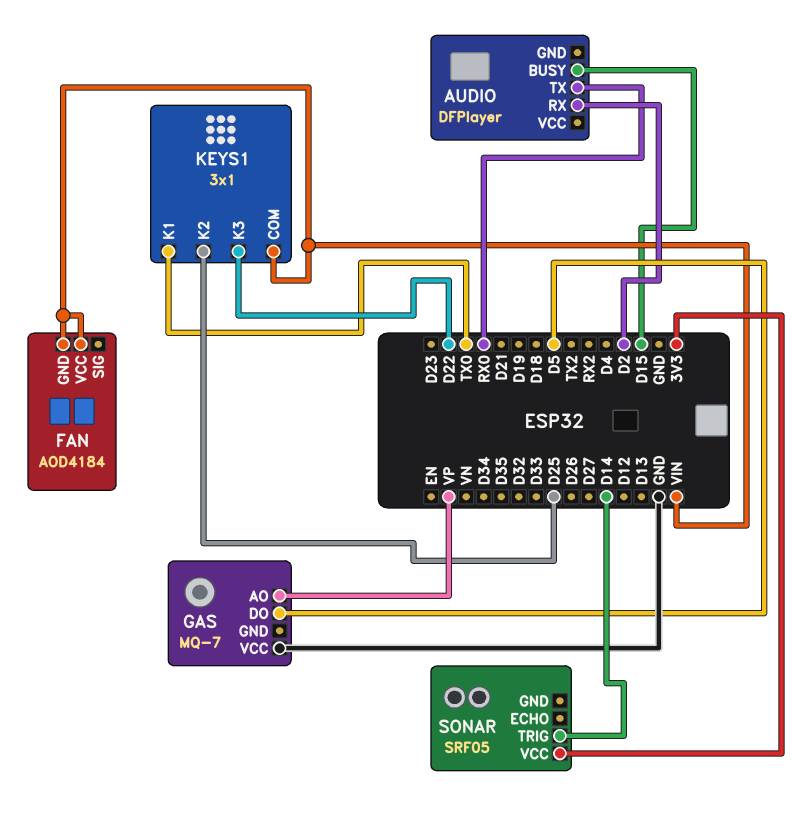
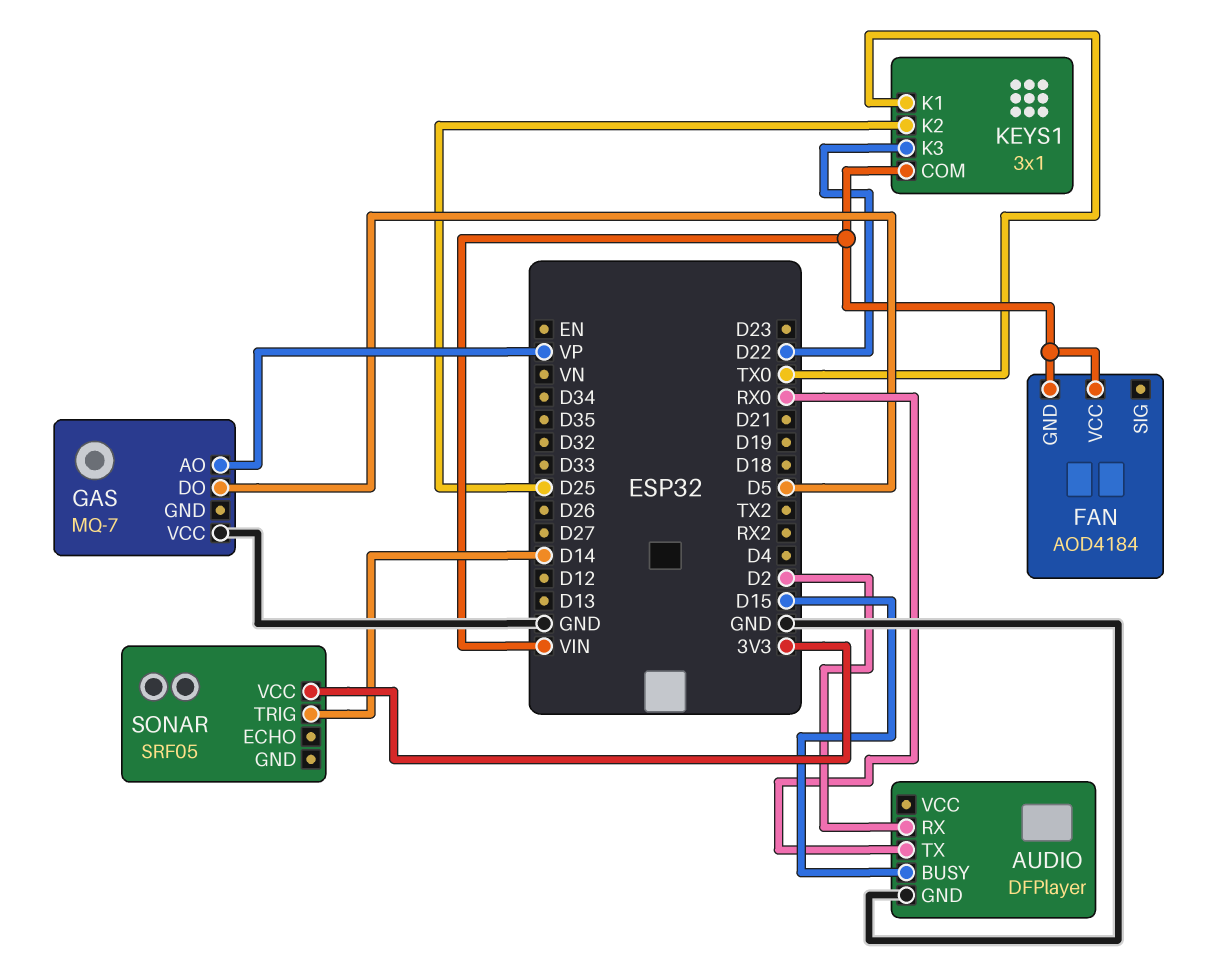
AUDIO pin GND: none -> GND

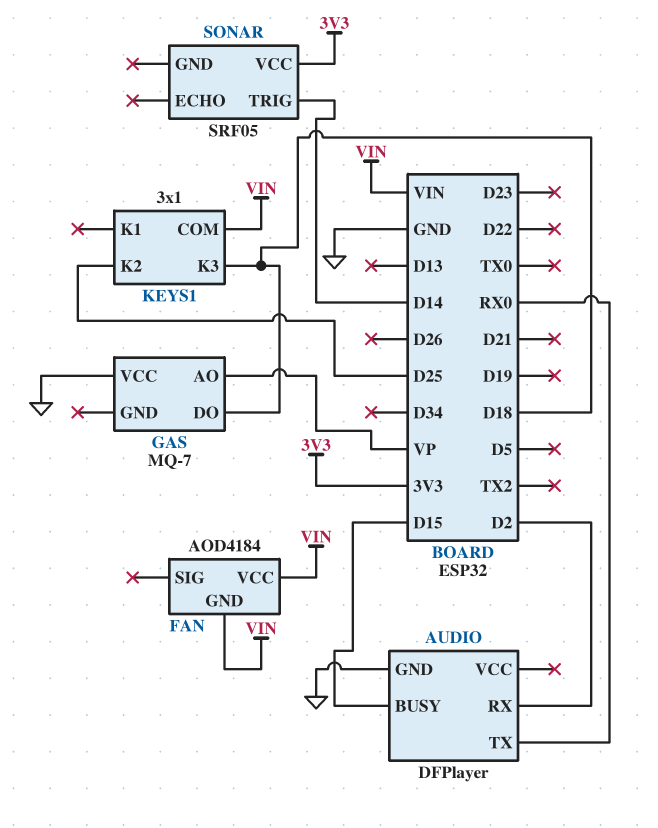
GAS pin DO: D5 -> D18
KEYS1 pin K1: TX0 -> none
KEYS1 pin K3: D22 -> D18

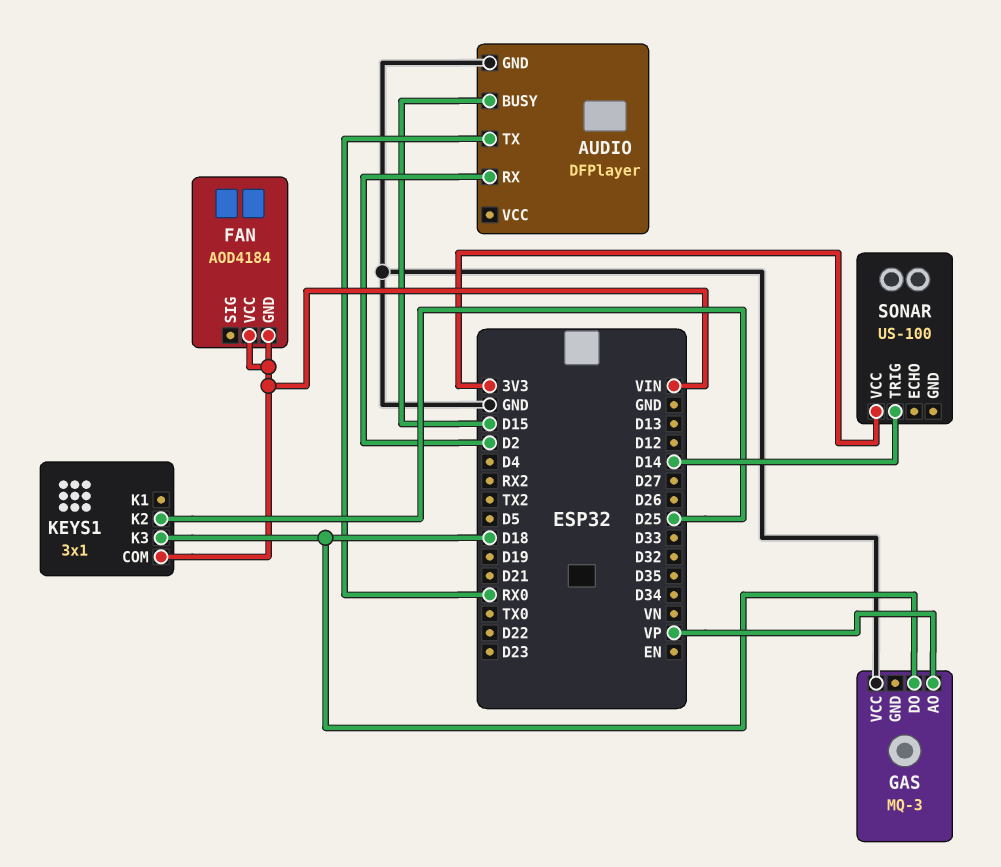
GAS: MQ-7 -> MQ-3
SONAR: SRF05 -> US-100

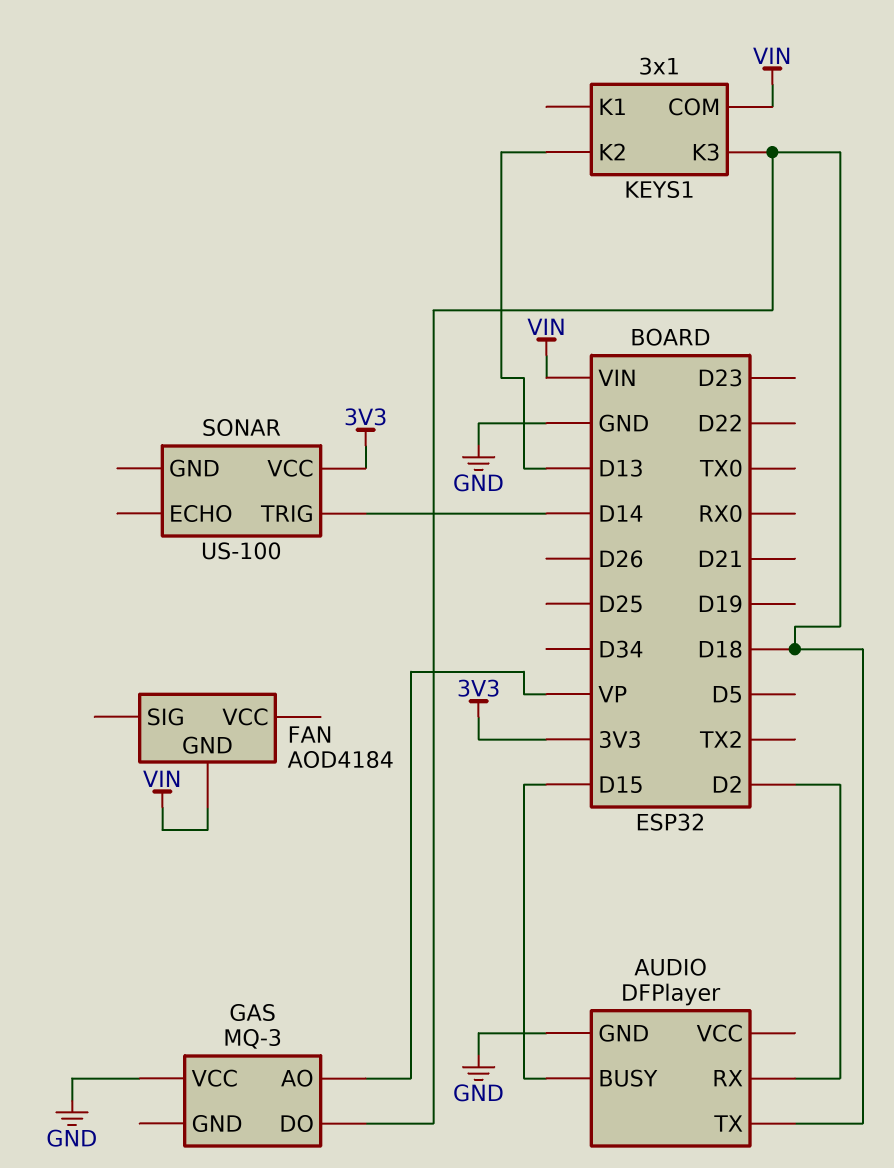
AUDIO pin TX: RX0 -> D18
FAN pin VCC: VIN -> none
KEYS1 pin K2: D25 -> D13

